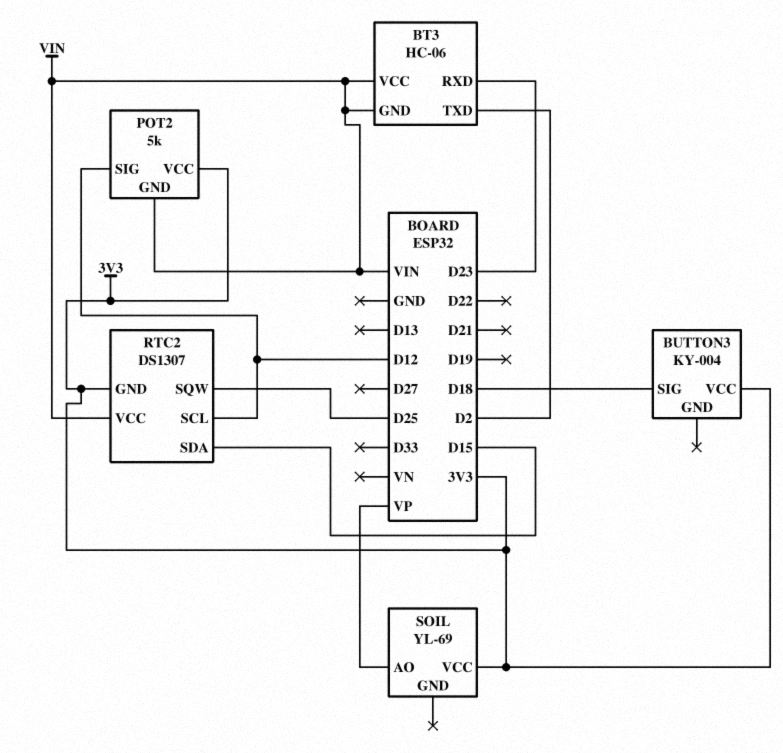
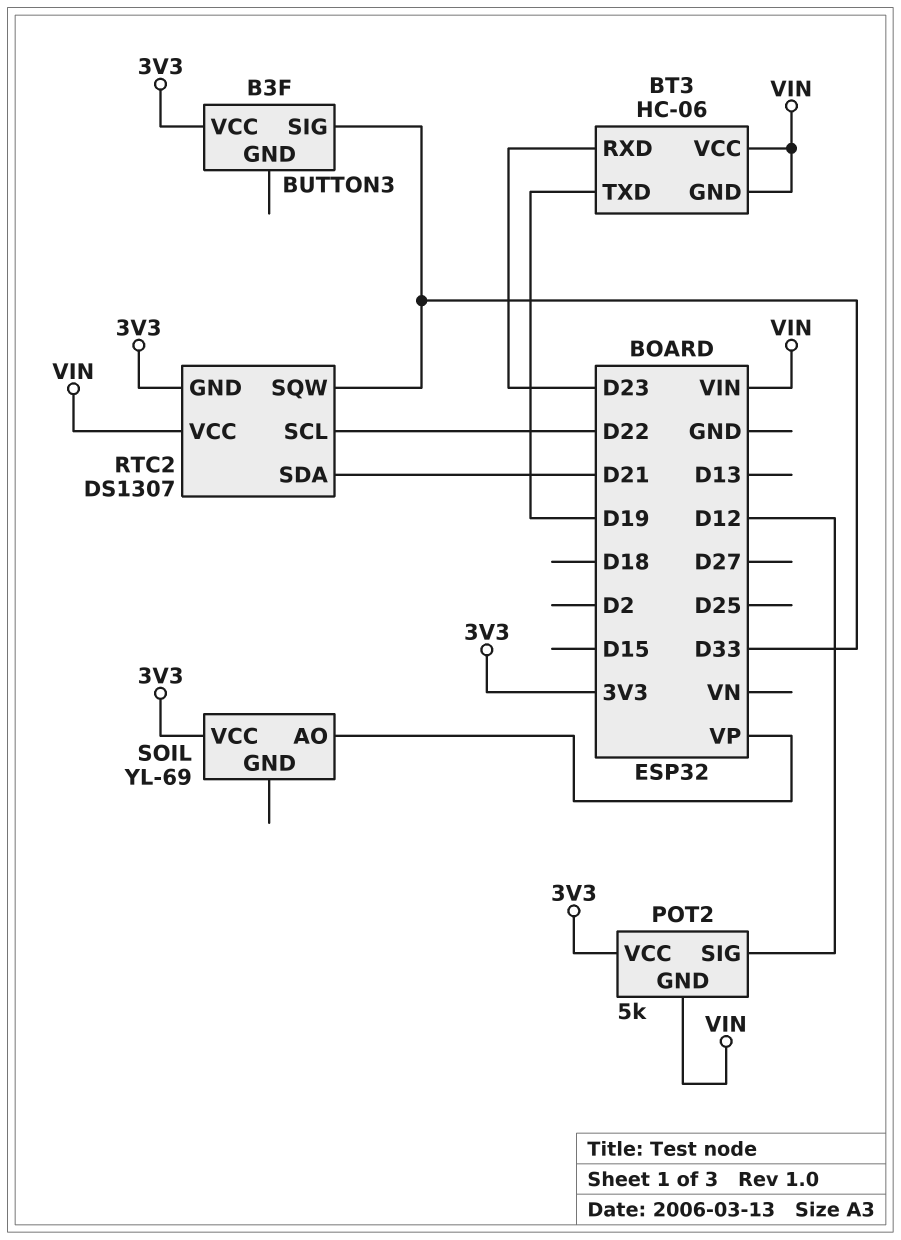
BT3 pin TXD: D2 -> D19
BUTTON3: KY-004 -> B3F
BUTTON3 pin SIG: D18 -> D33
RTC2 pin SCL: D12 -> D22
RTC2 pin SDA: D15 -> D21
RTC2 pin SQW: D25 -> D33

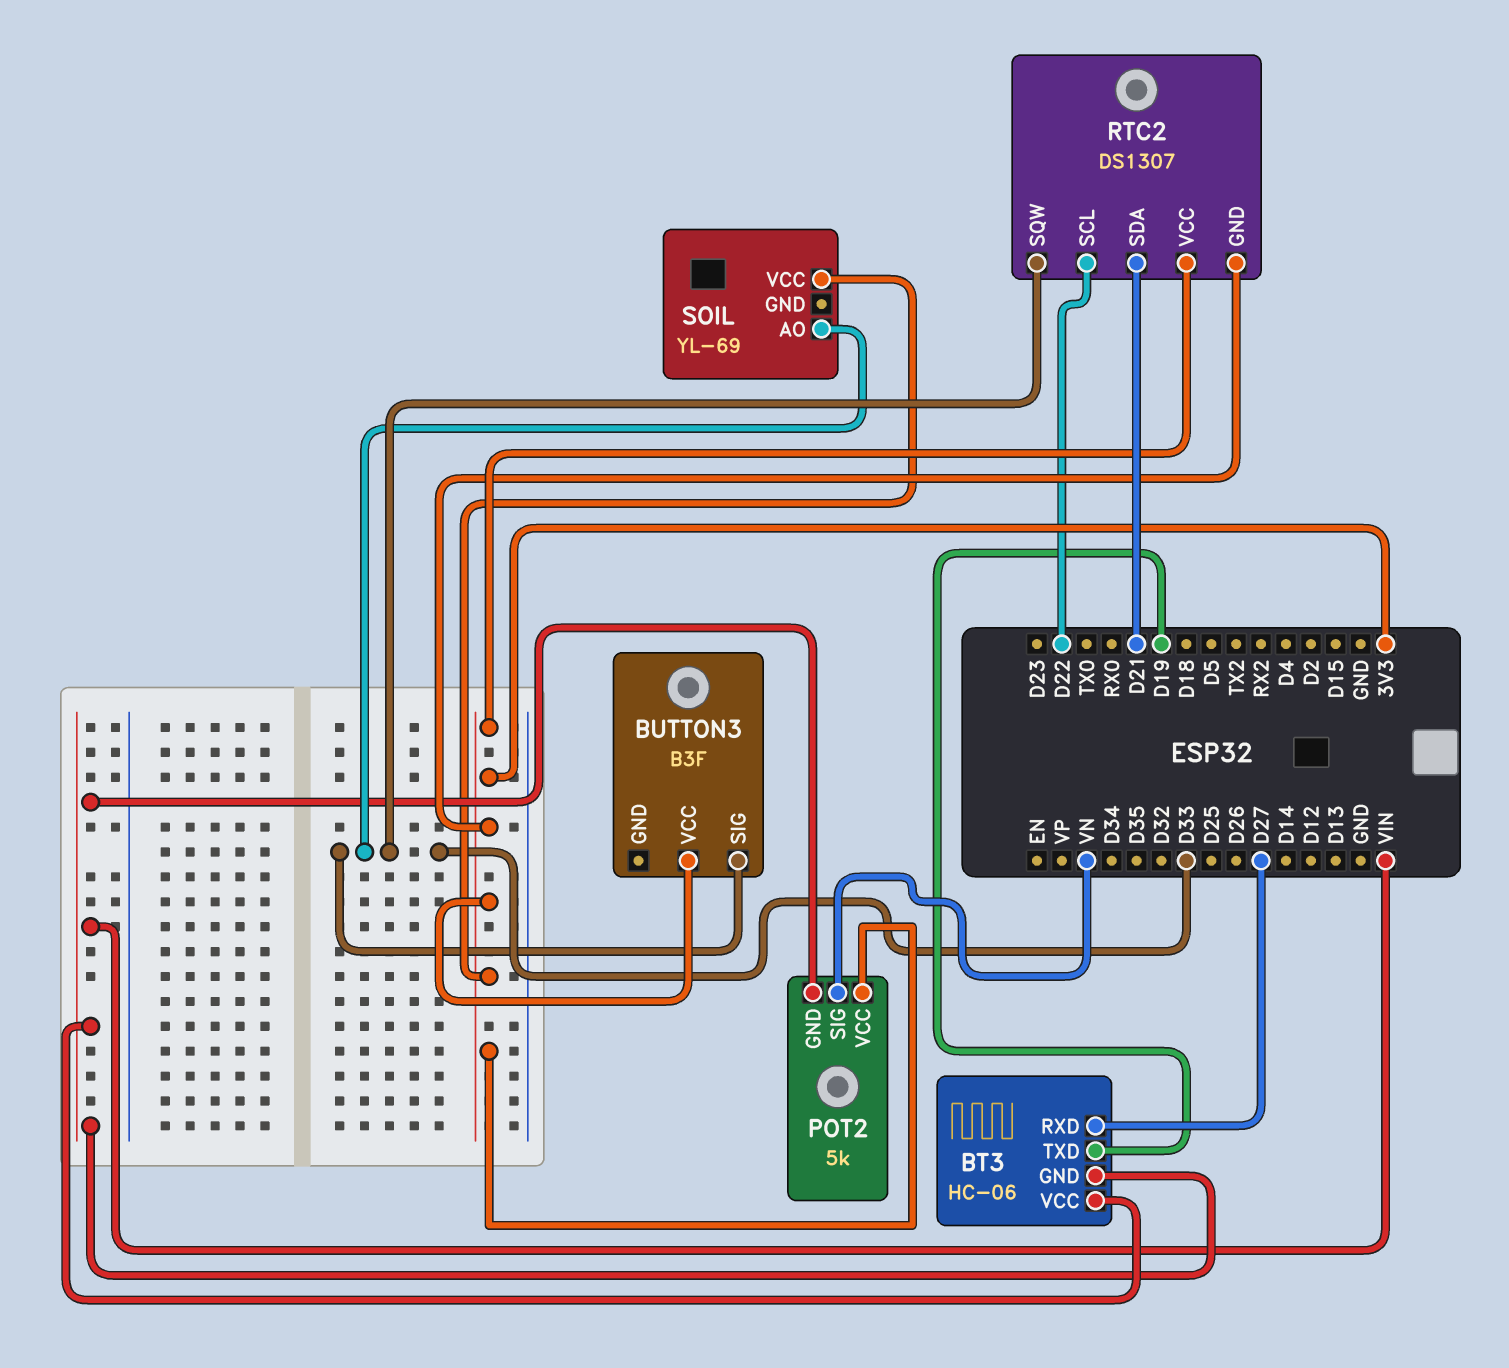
BT3 pin RXD: D23 -> D27
POT2 pin SIG: D12 -> VN
RTC2 pin VCC: VIN -> 3V3
SOIL pin AO: VP -> D33

